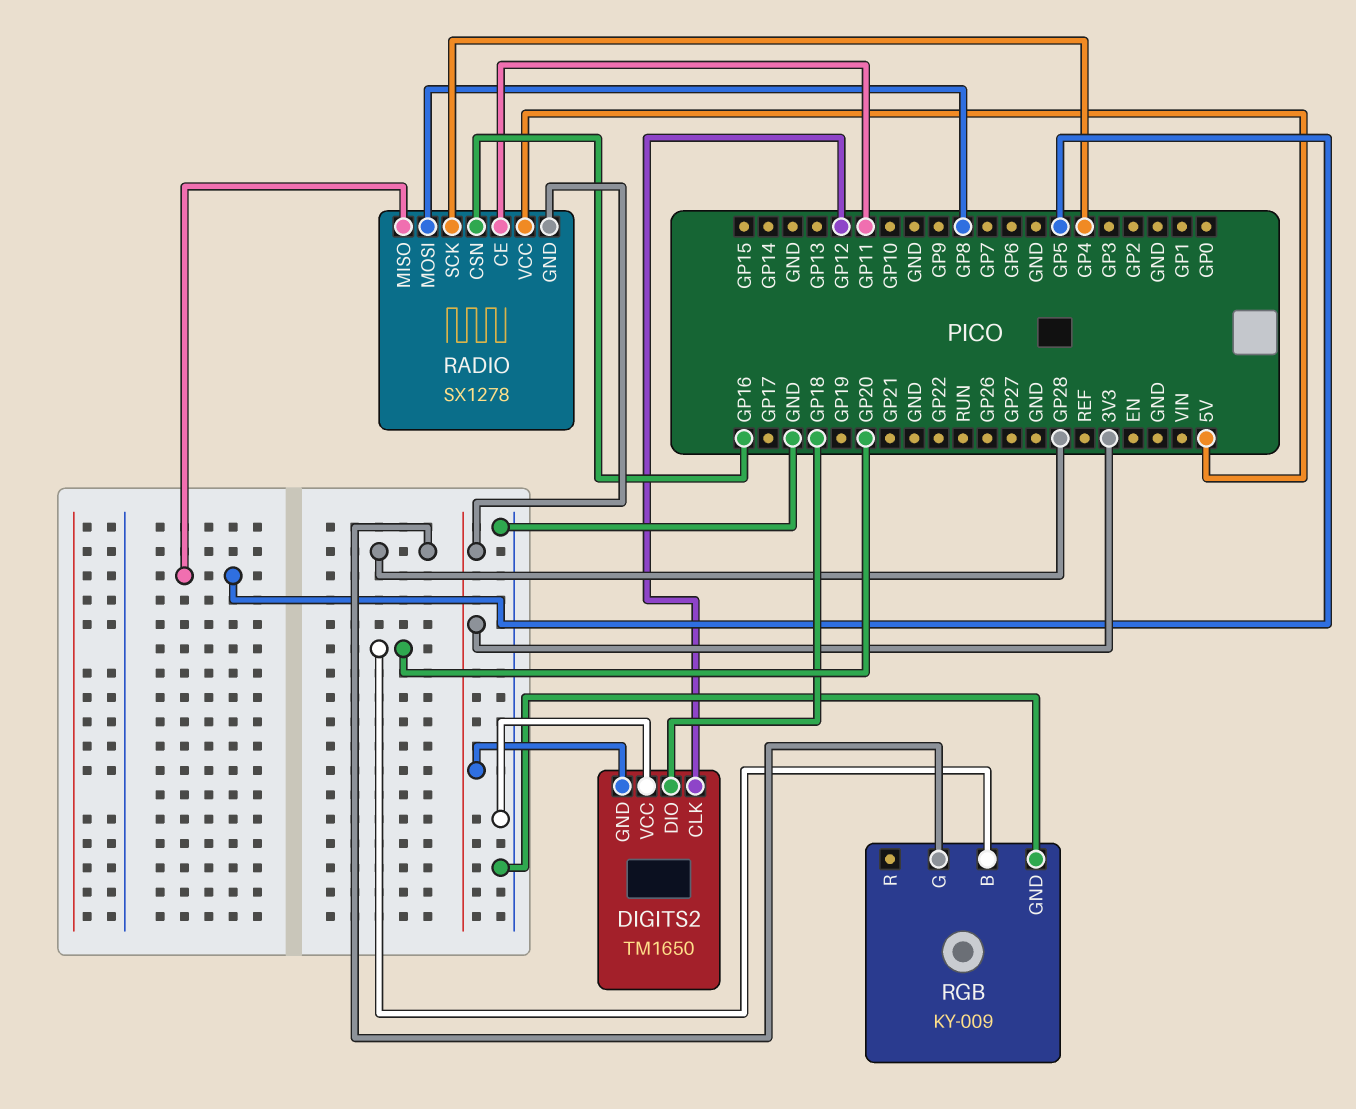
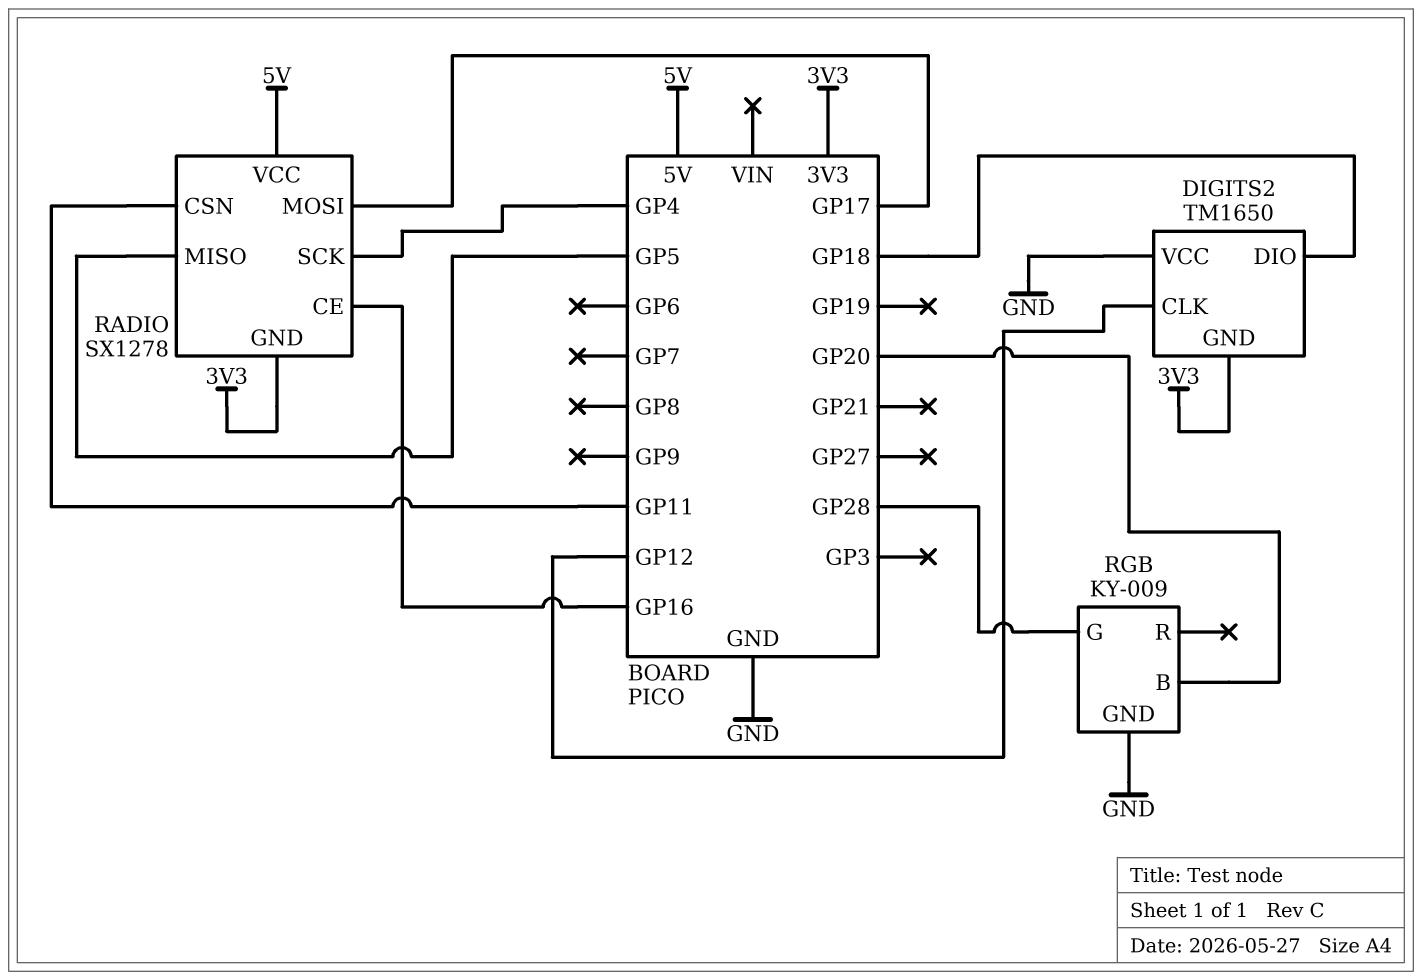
RADIO pin CE: GP11 -> GP16
RADIO pin CSN: GP16 -> GP11
RADIO pin MOSI: GP8 -> GP17

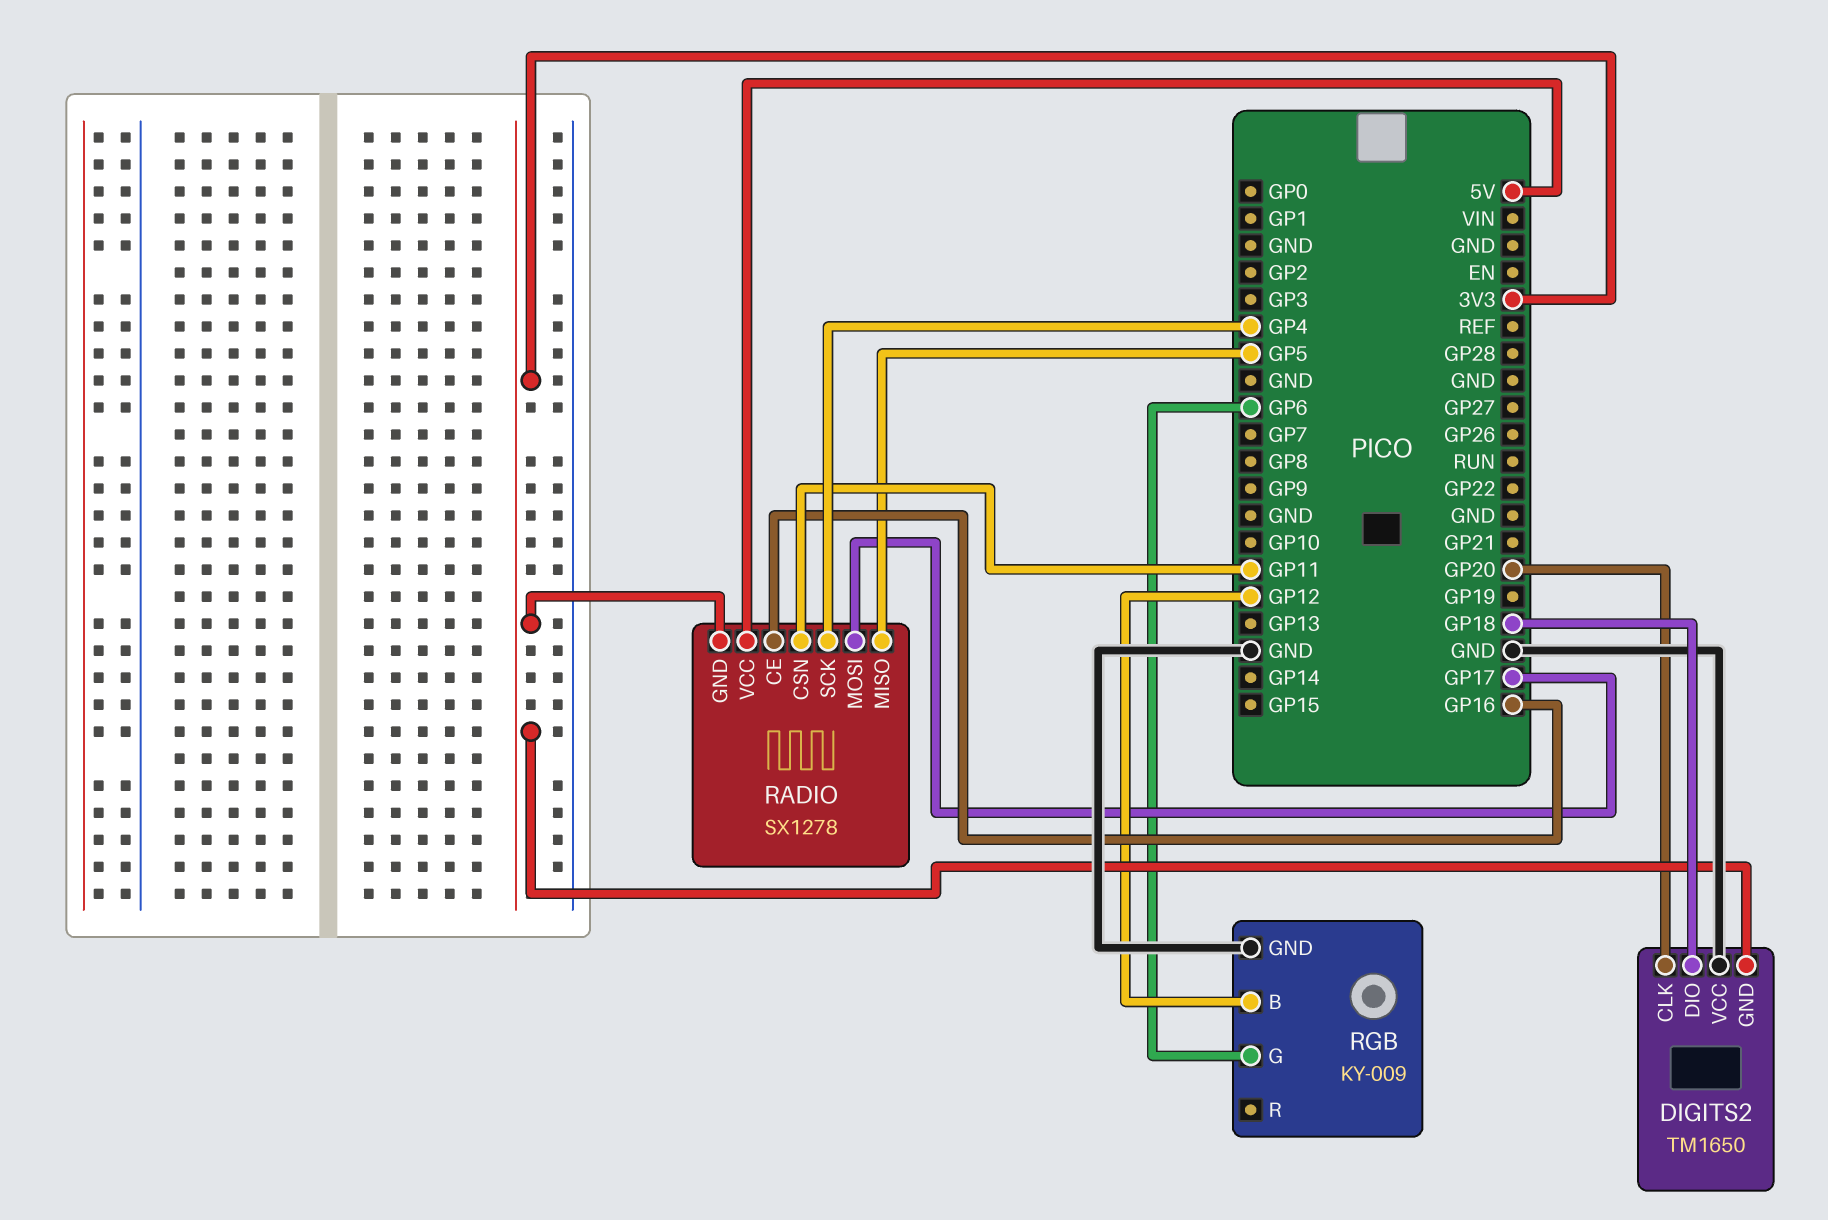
DIGITS2 pin CLK: GP12 -> GP20
RGB pin B: GP20 -> GP12
RGB pin G: GP28 -> GP6

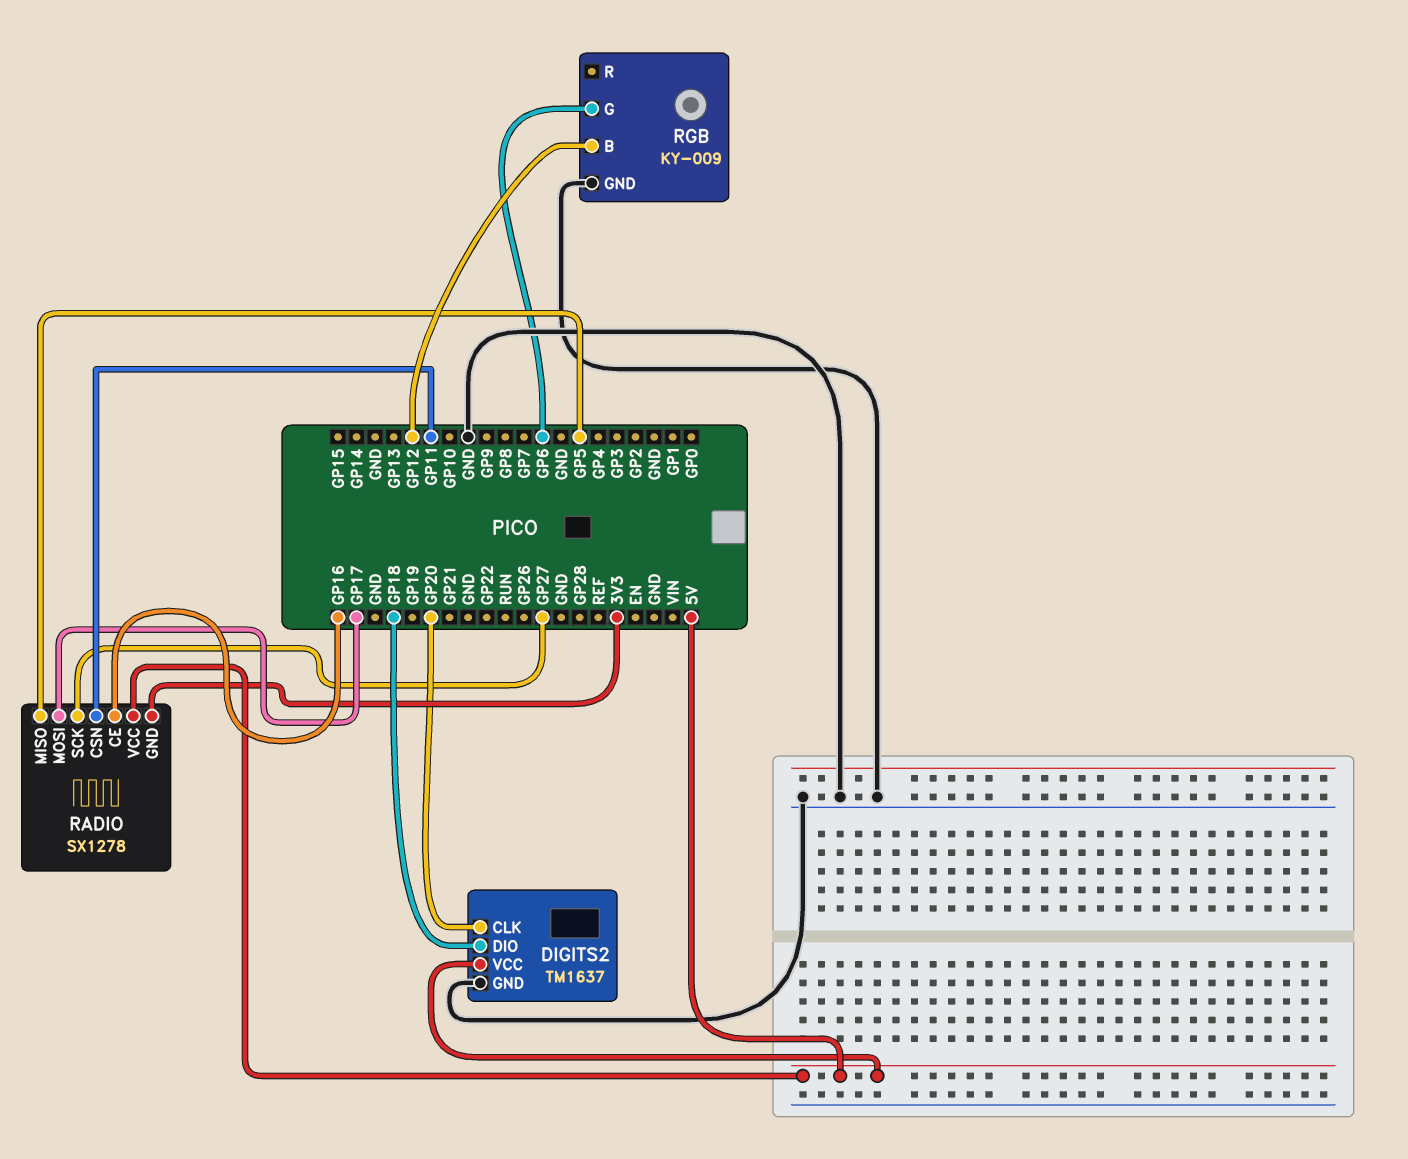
DIGITS2: TM1650 -> TM1637
DIGITS2 pin GND: 3V3 -> GND
DIGITS2 pin VCC: GND -> 5V
RADIO pin SCK: GP4 -> GP27

